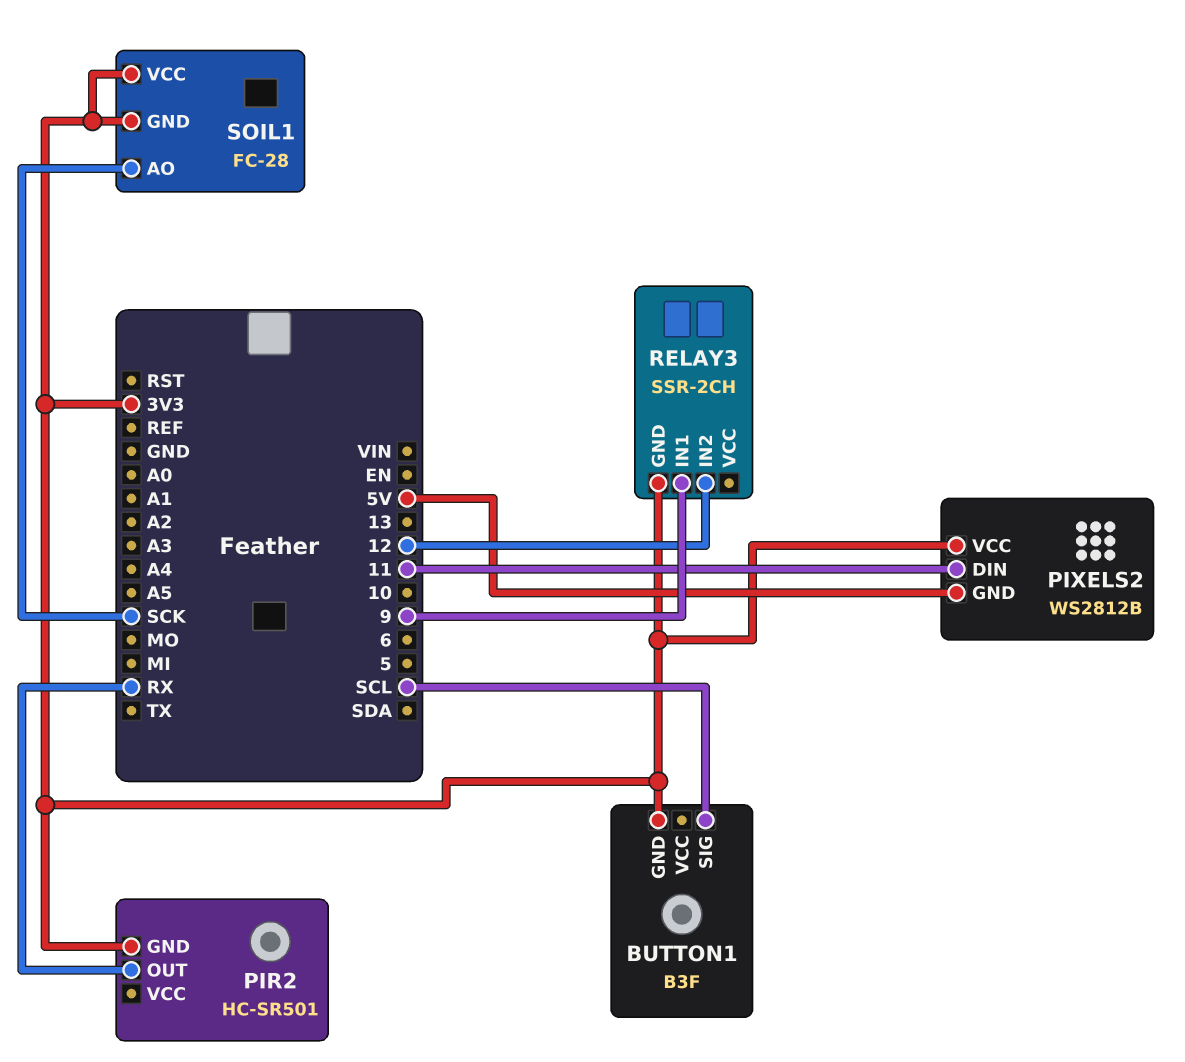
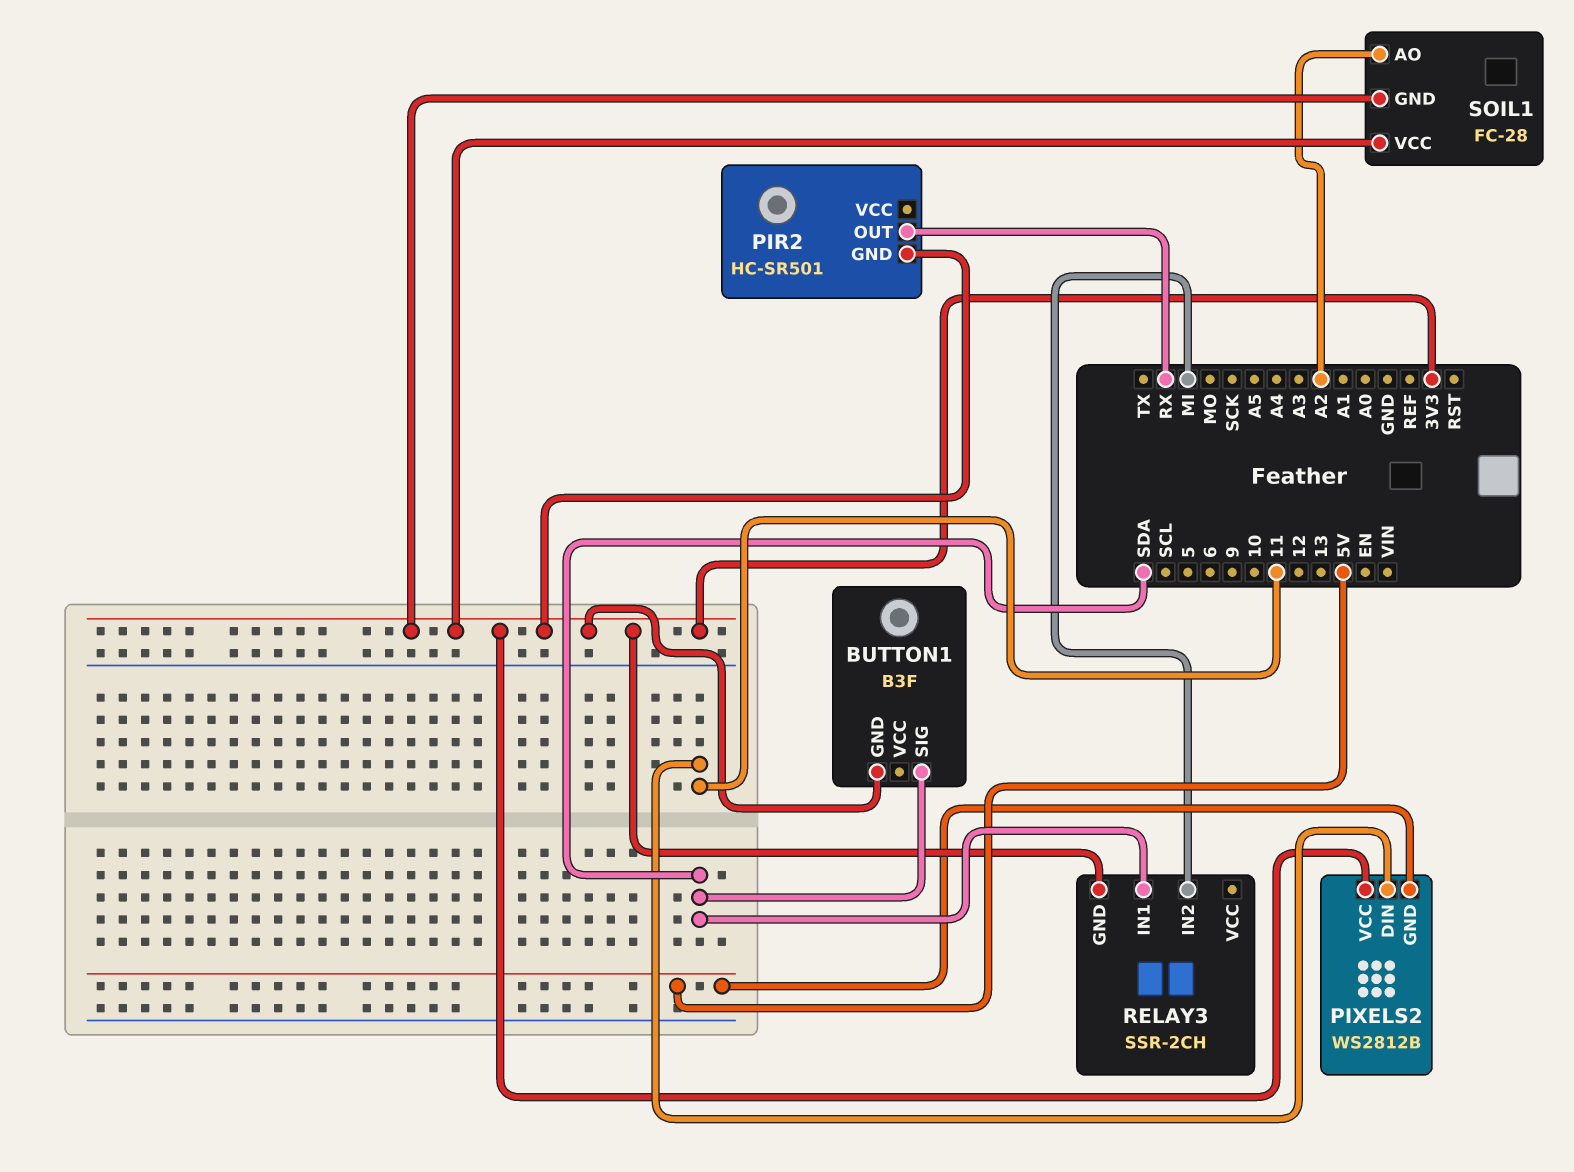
BUTTON1 pin SIG: SCL -> SDA
RELAY3 pin IN1: 9 -> SDA
RELAY3 pin IN2: 12 -> MI
SOIL1 pin AO: SCK -> A2

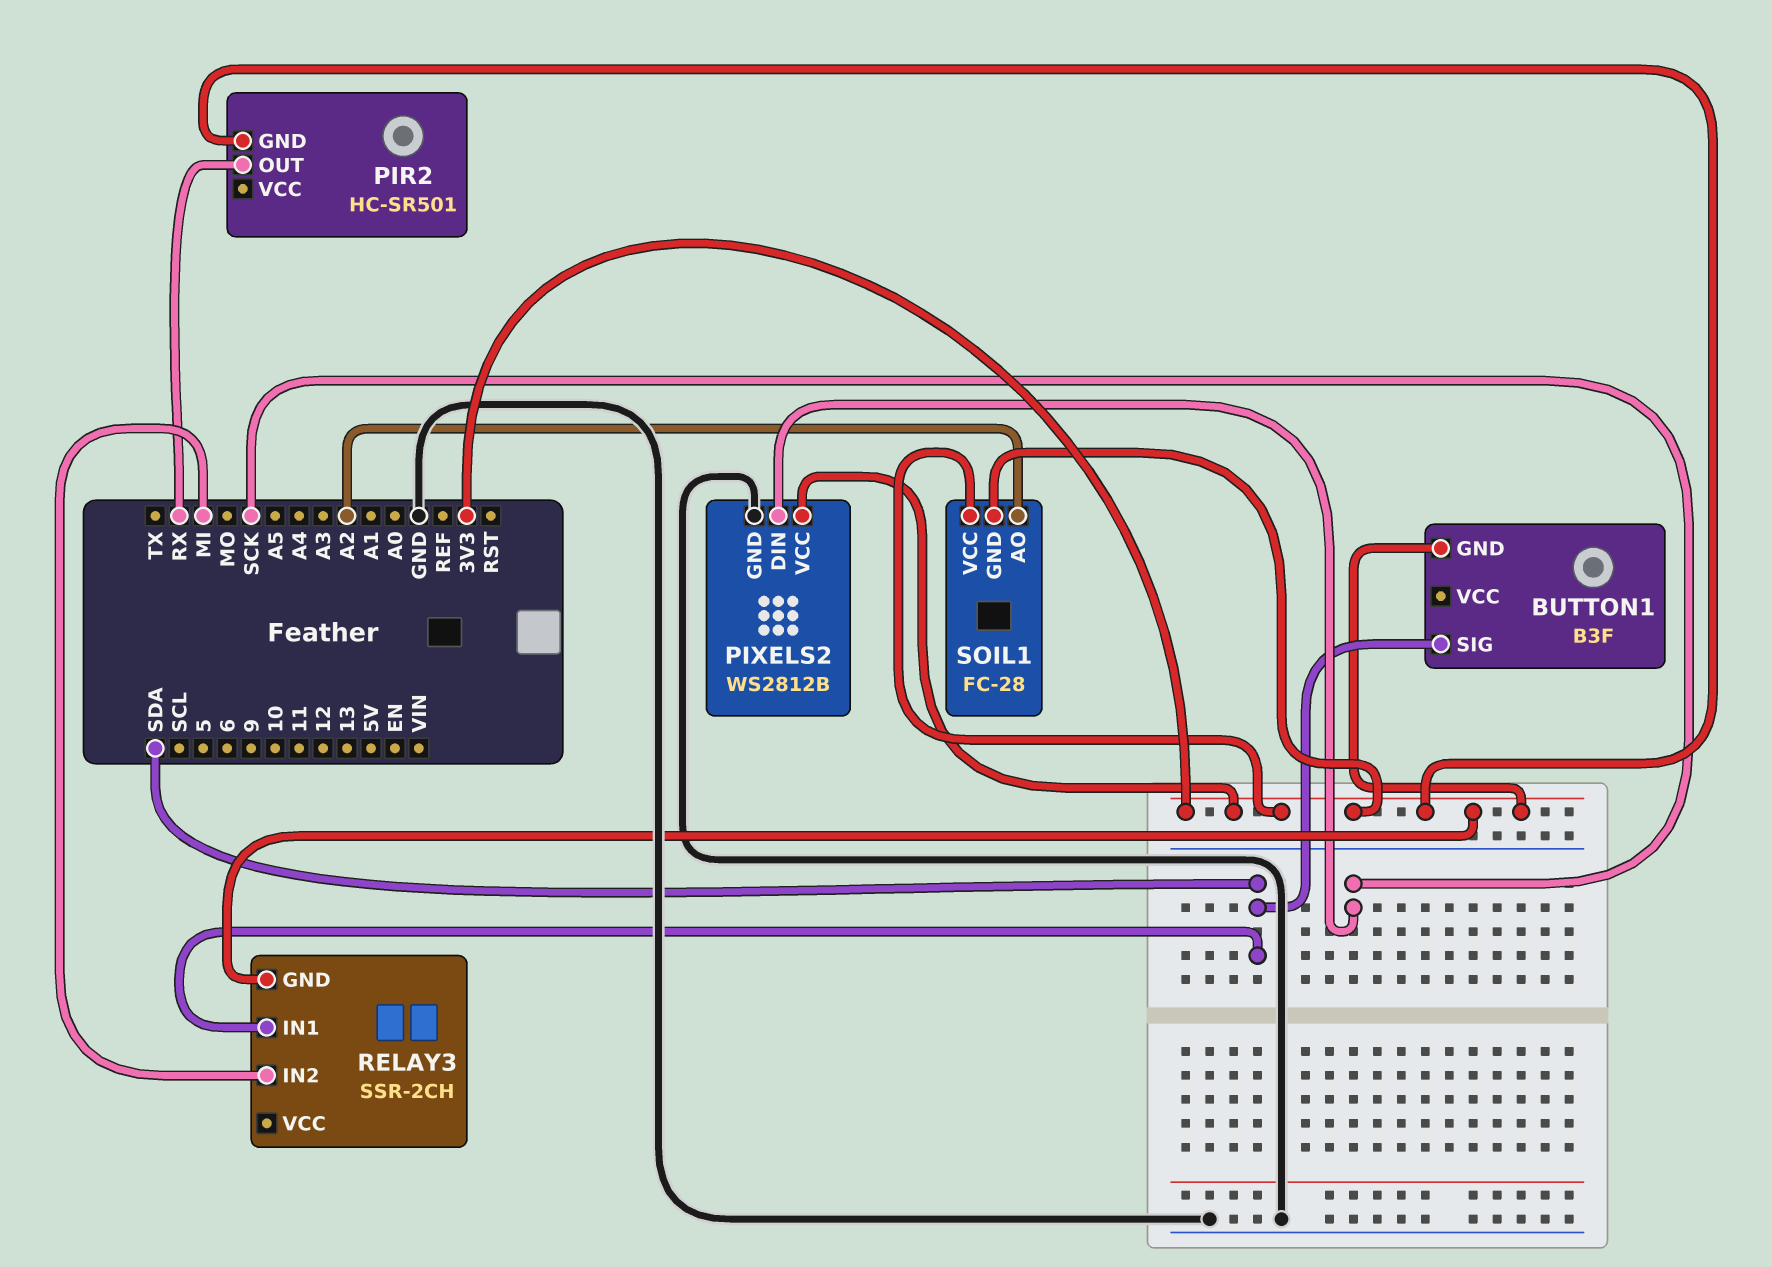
PIXELS2 pin DIN: 11 -> SCK
PIXELS2 pin GND: 5V -> GND

